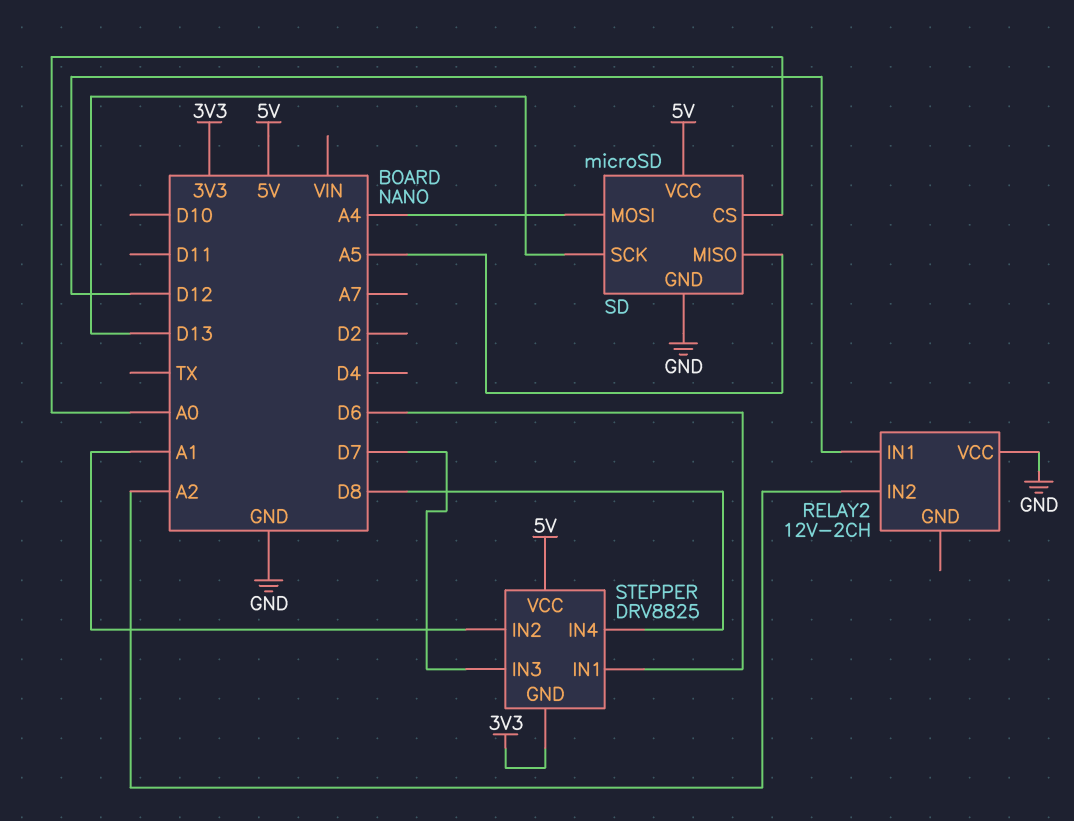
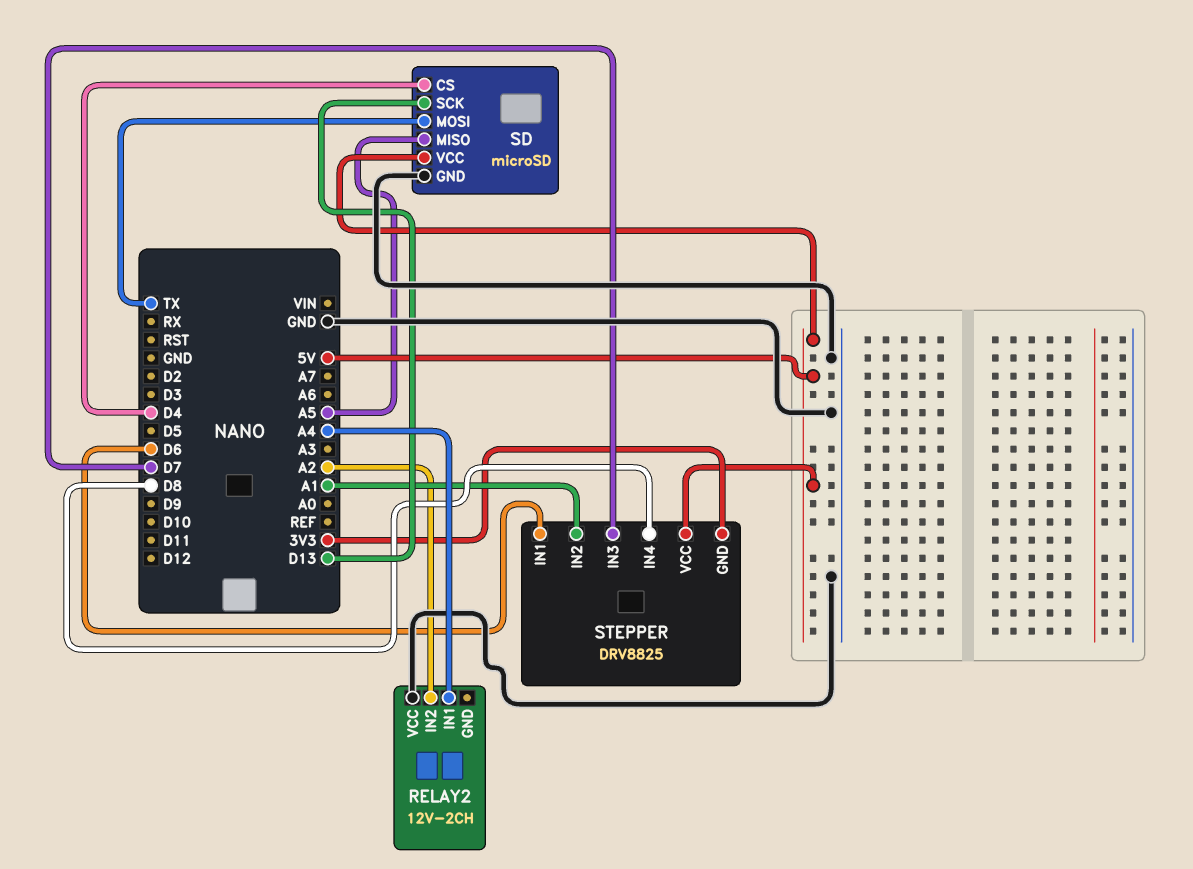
RELAY2 pin IN1: D12 -> A4
SD pin CS: A0 -> D4
SD pin MOSI: A4 -> TX

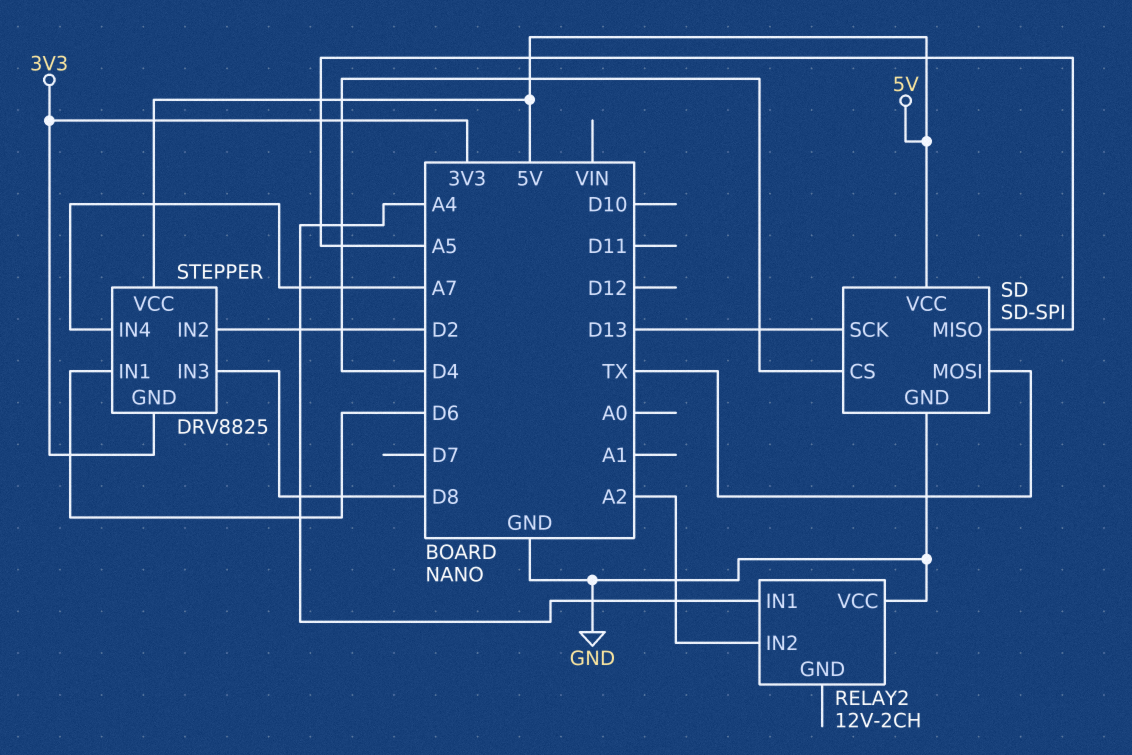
SD: microSD -> SD-SPI
STEPPER pin IN2: A1 -> D2
STEPPER pin IN3: D7 -> D8
STEPPER pin IN4: D8 -> A7

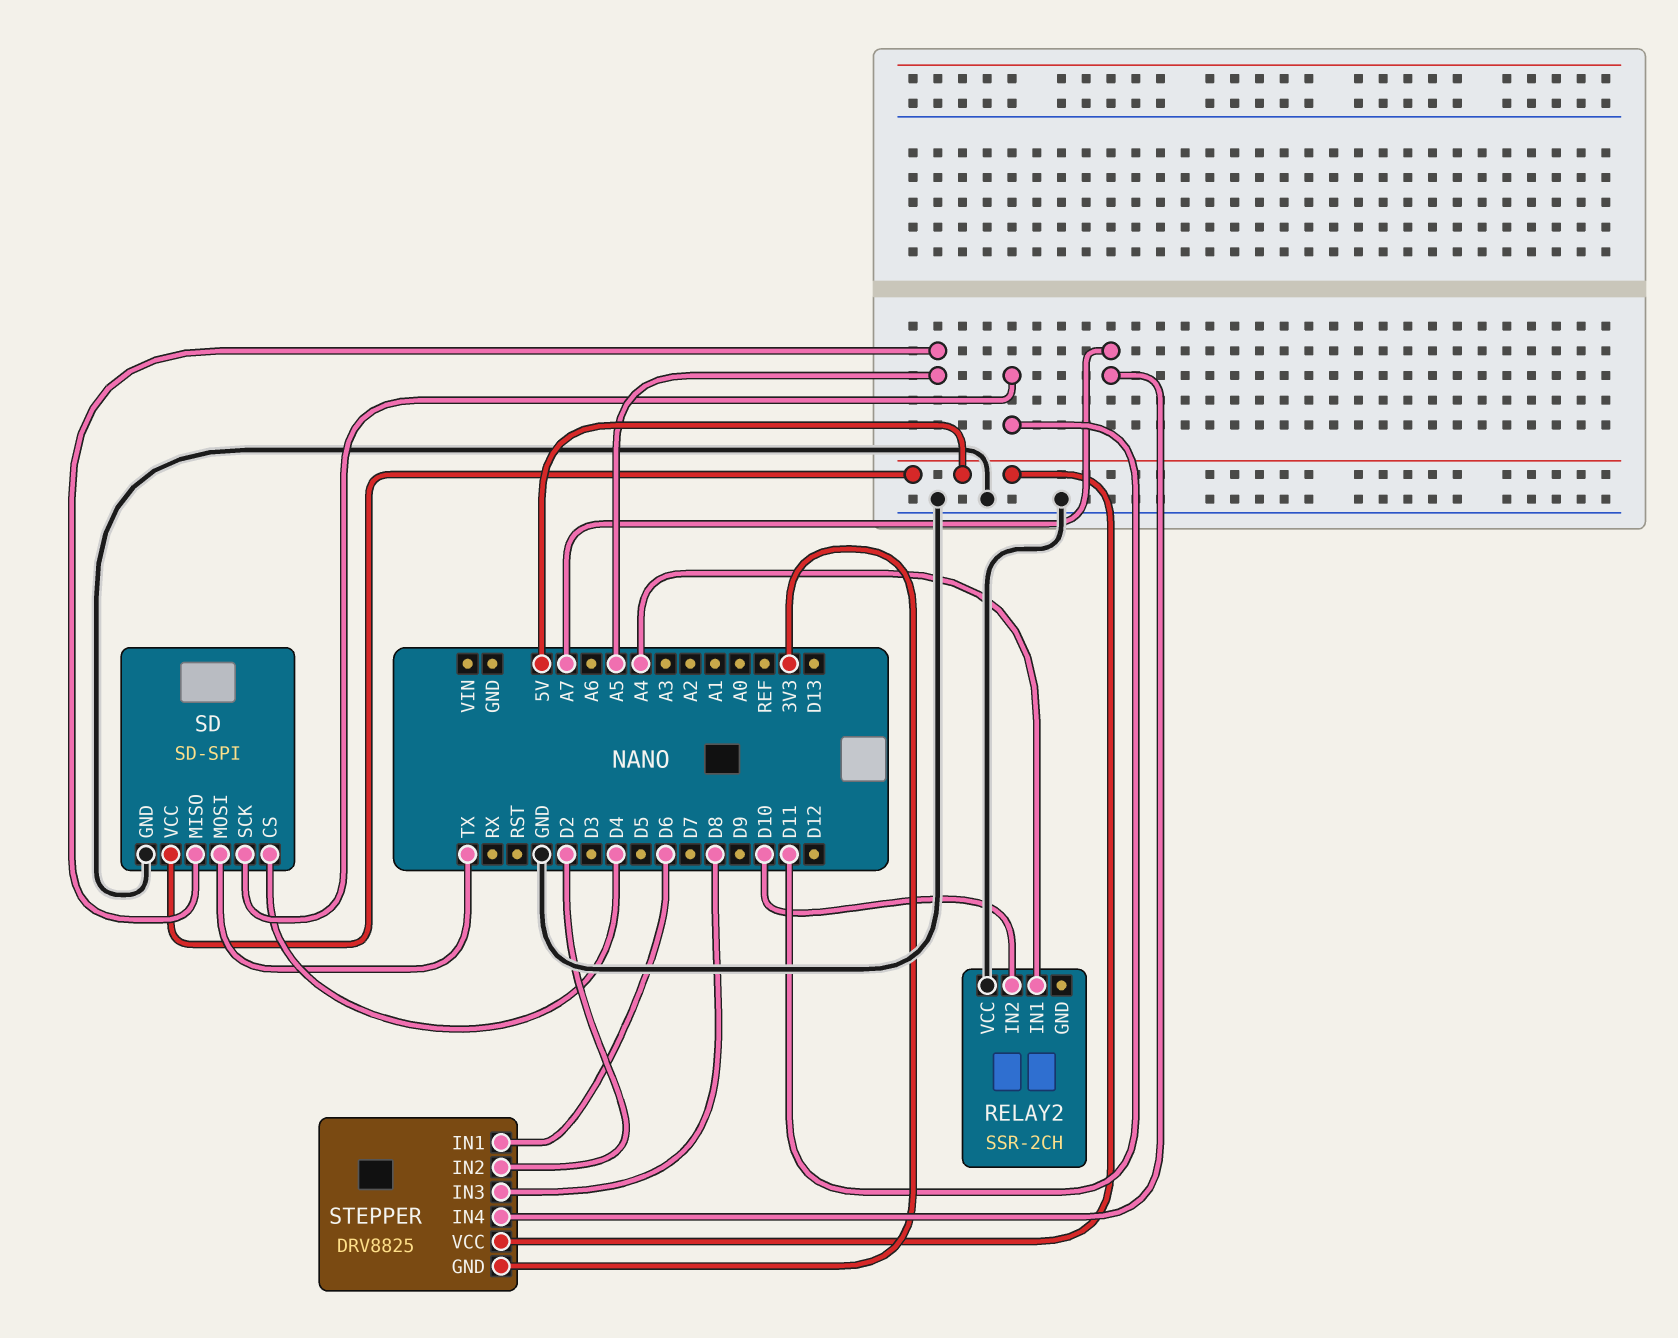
RELAY2: 12V-2CH -> SSR-2CH
RELAY2 pin IN2: A2 -> D10
SD pin SCK: D13 -> D11

